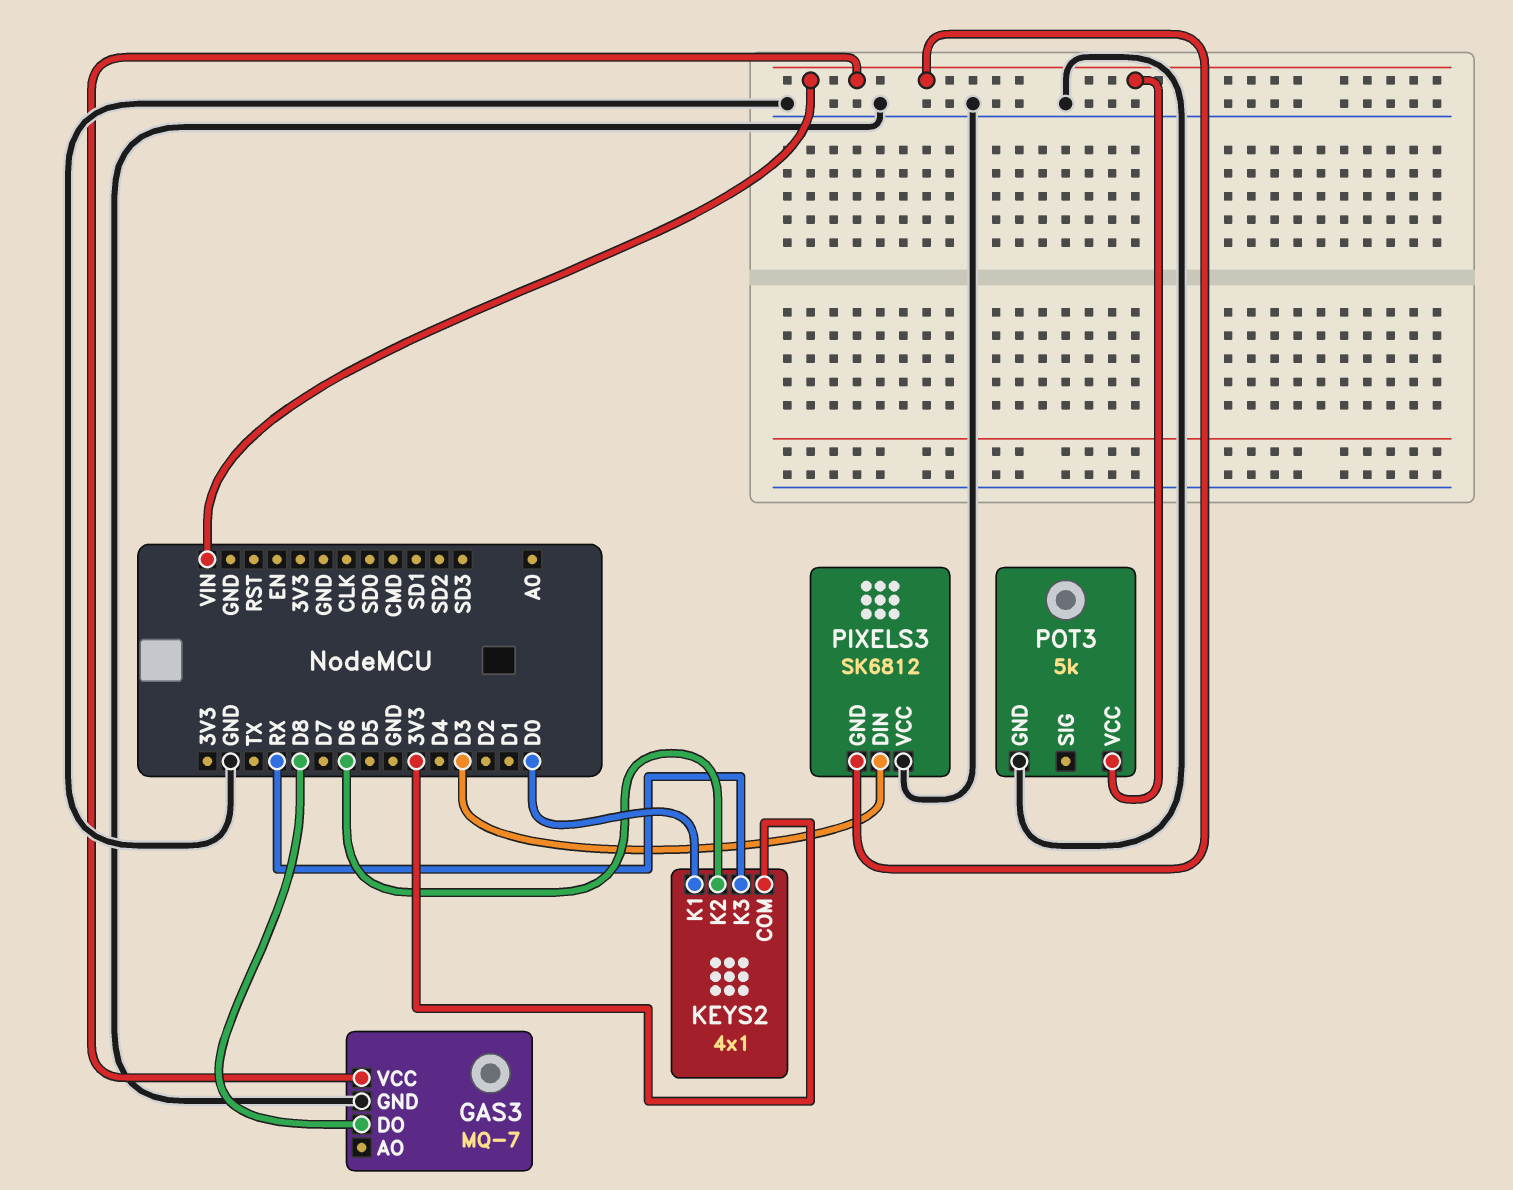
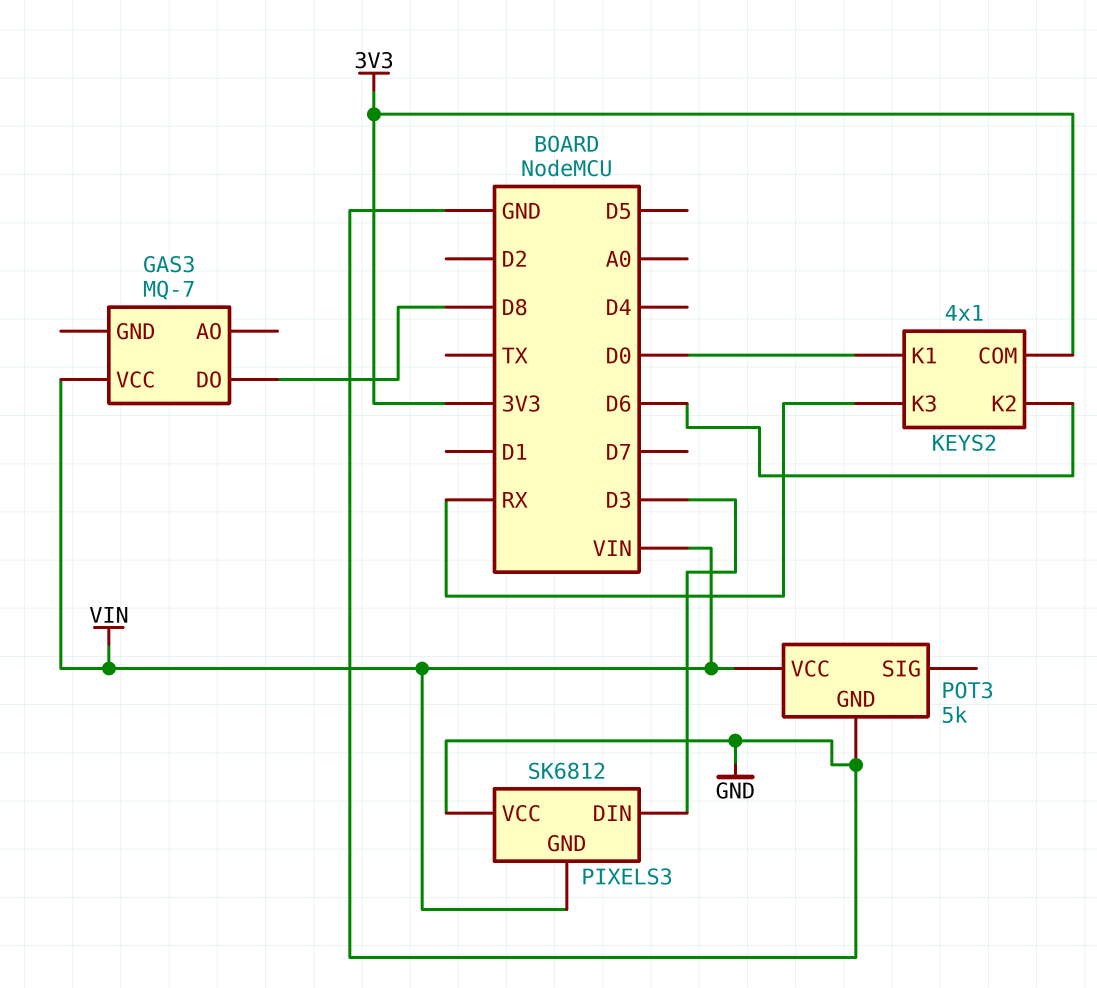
GAS3 pin GND: GND -> none

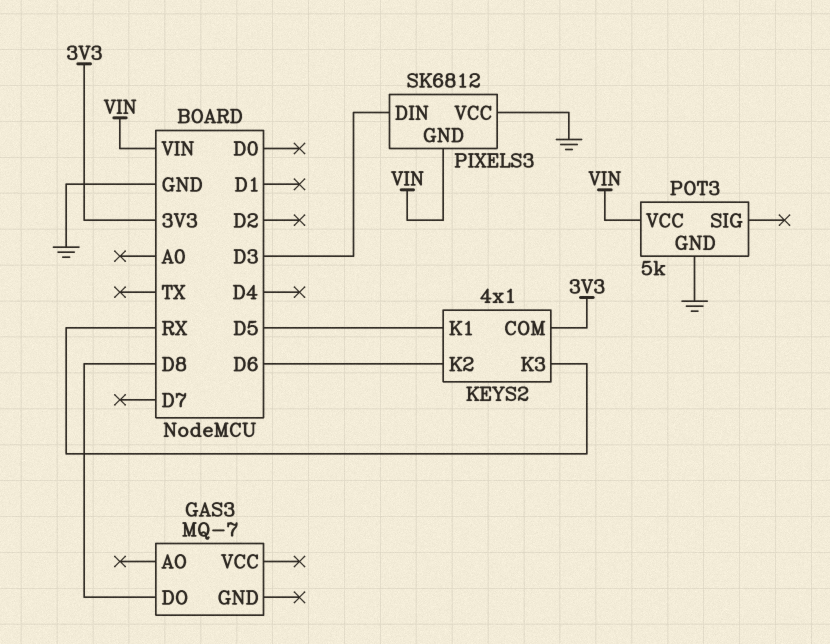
GAS3 pin VCC: VIN -> none
KEYS2 pin K1: D0 -> D5

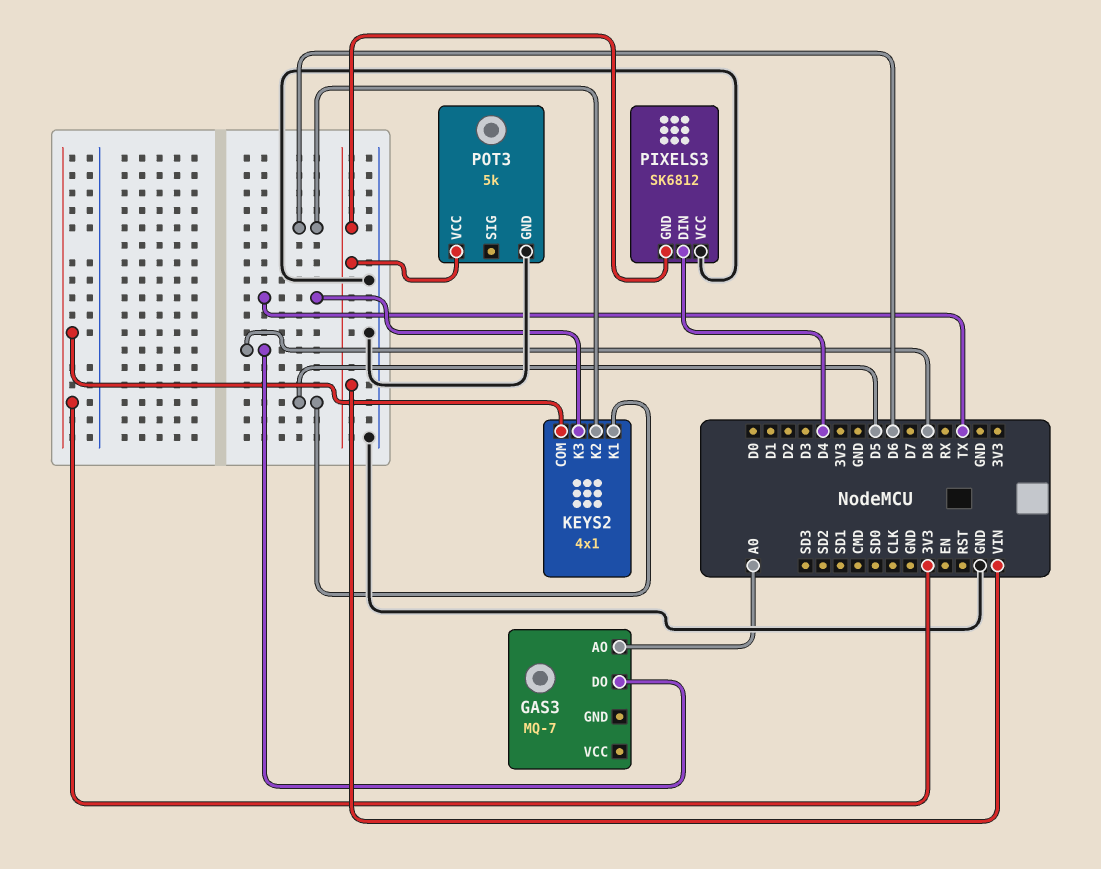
GAS3 pin AO: none -> A0
KEYS2 pin K3: RX -> TX
PIXELS3 pin DIN: D3 -> D4

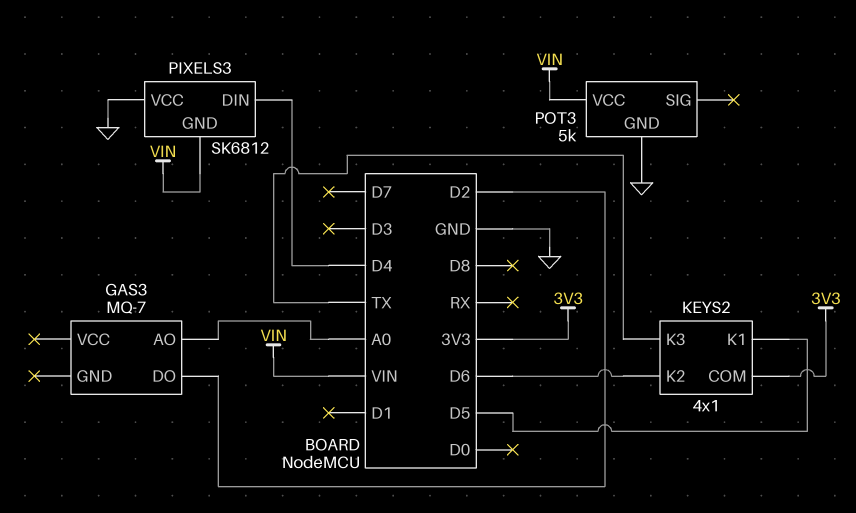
GAS3 pin DO: D8 -> D2

